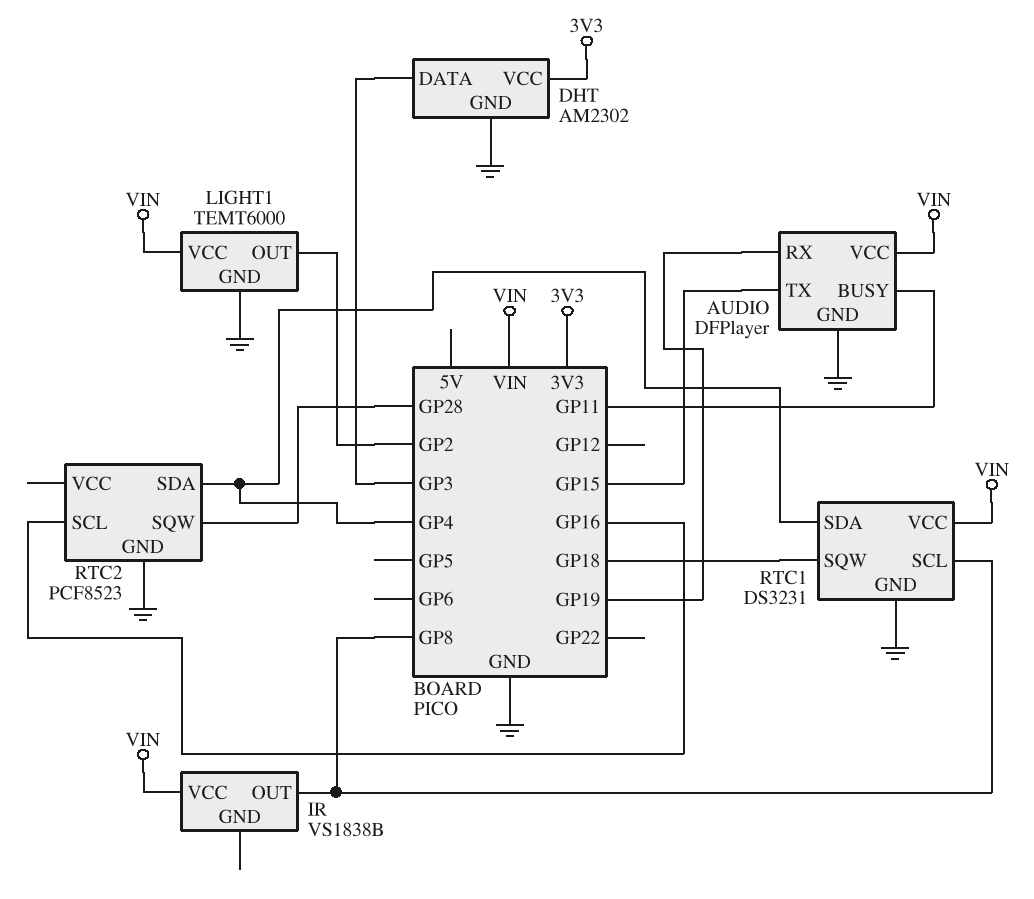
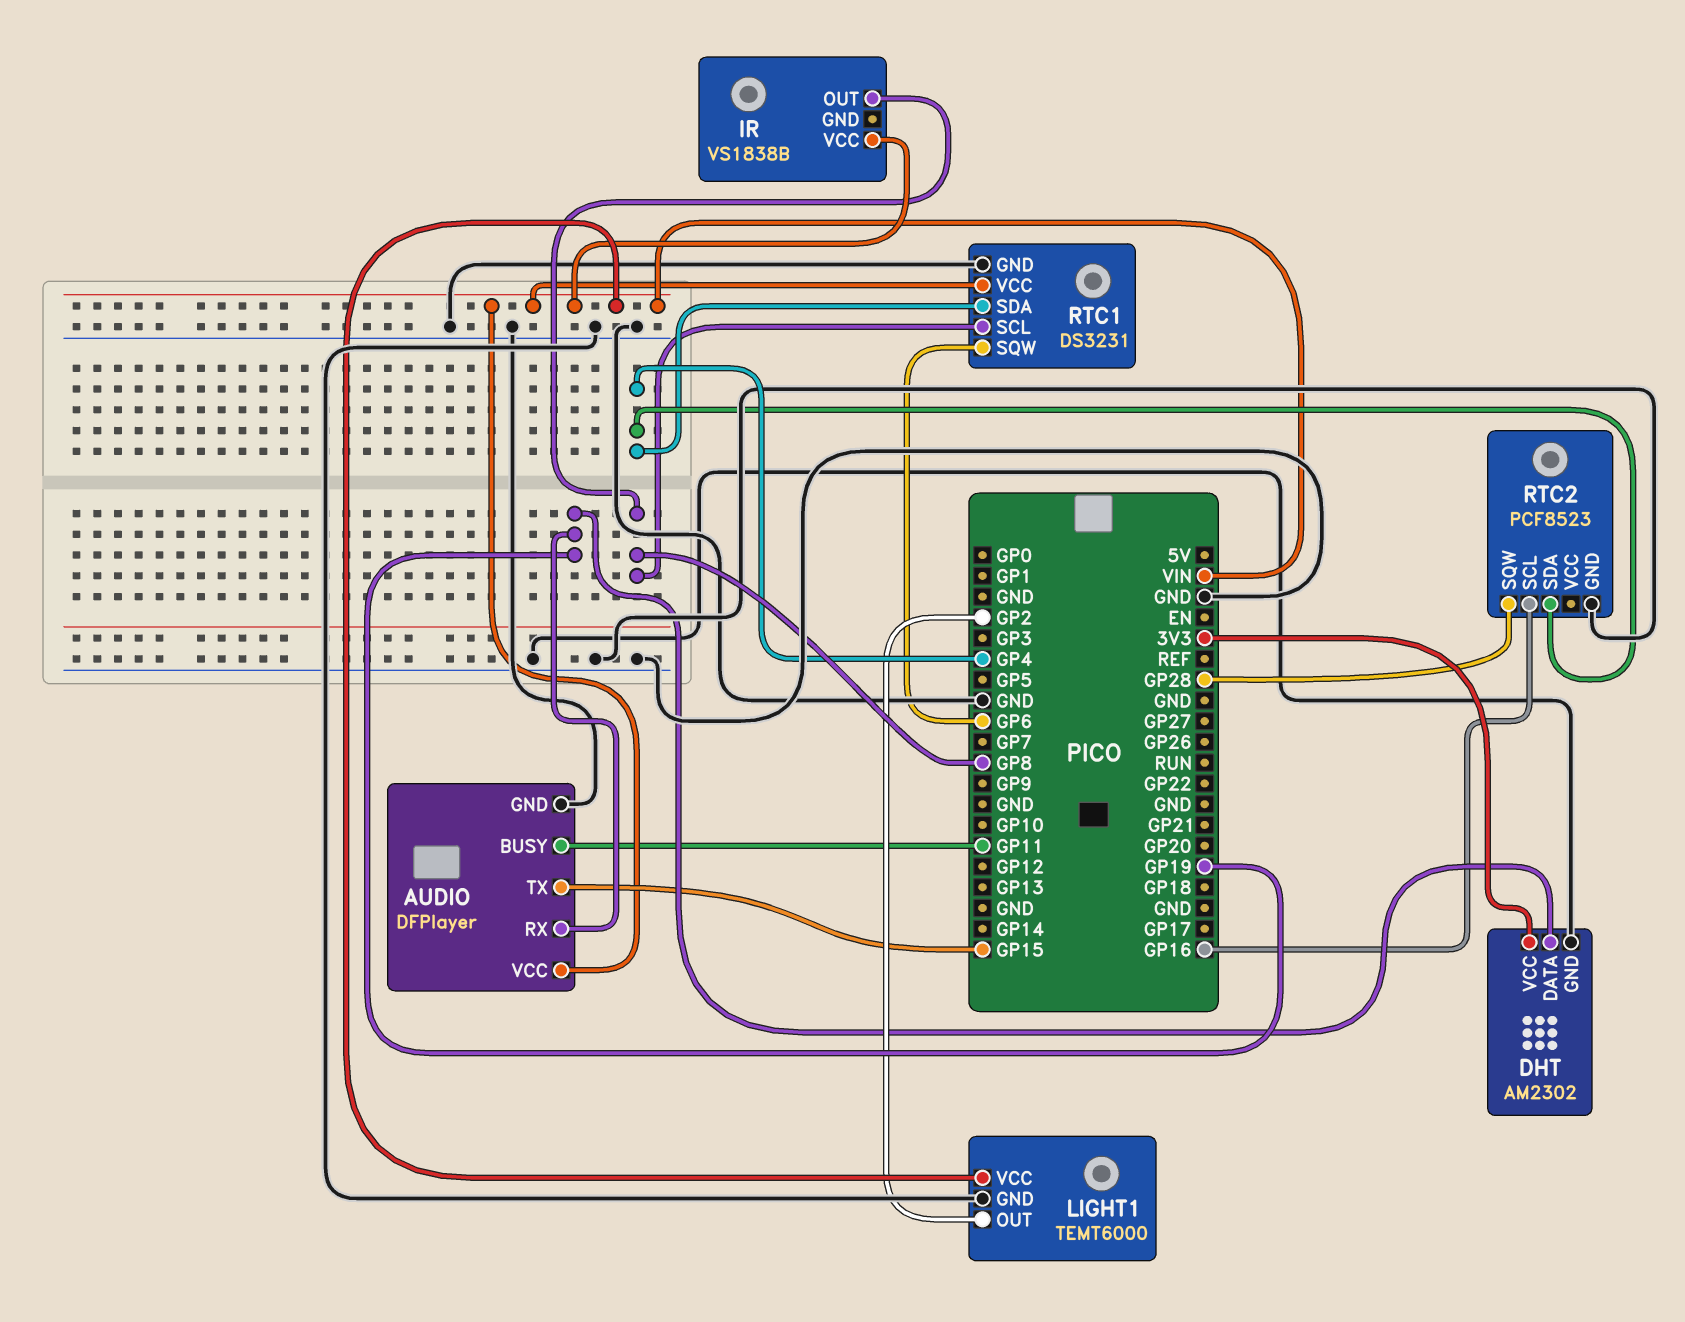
DHT pin DATA: GP3 -> GP19
RTC1 pin SQW: GP18 -> GP6

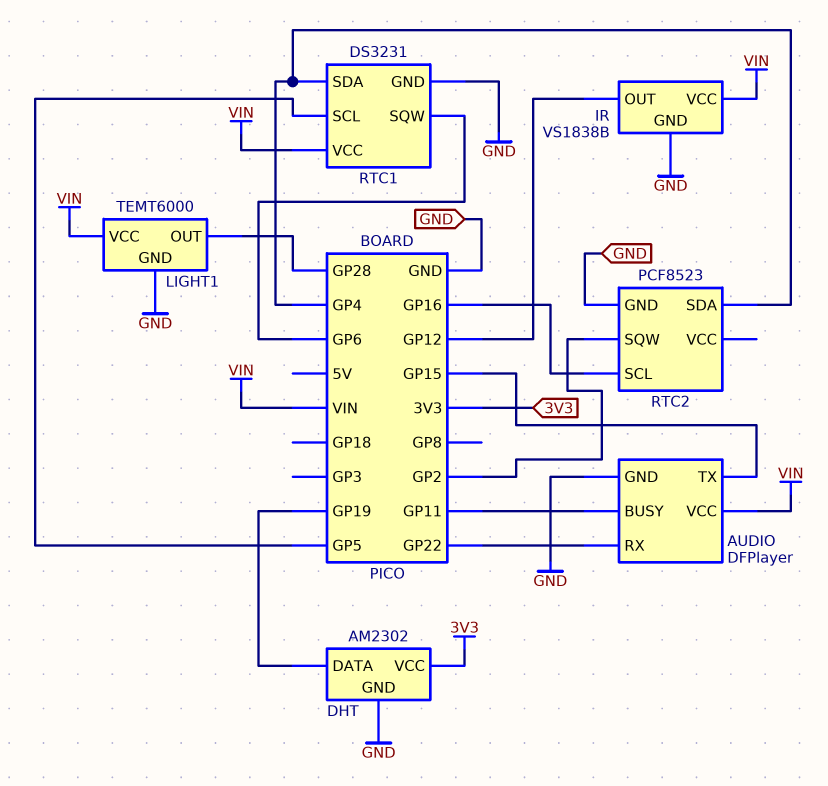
AUDIO pin RX: GP19 -> GP22
IR pin GND: none -> GND
IR pin OUT: GP8 -> GP12
LIGHT1 pin OUT: GP2 -> GP28
RTC1 pin SCL: GP8 -> GP5
RTC2 pin SQW: GP28 -> GP2

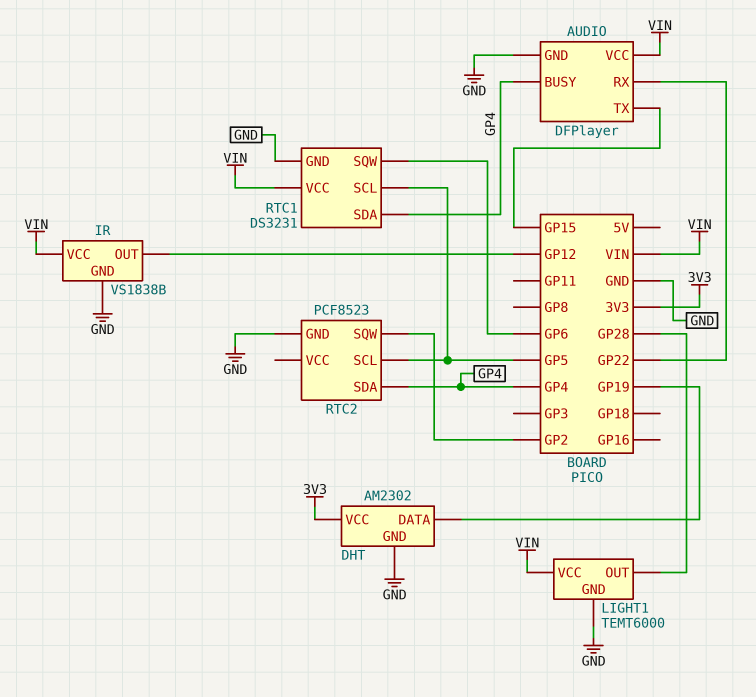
AUDIO pin BUSY: GP11 -> GP4
RTC2 pin SCL: GP16 -> GP5

